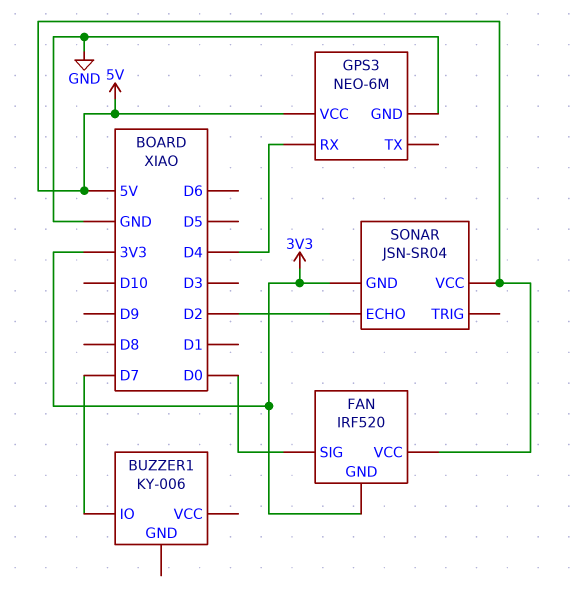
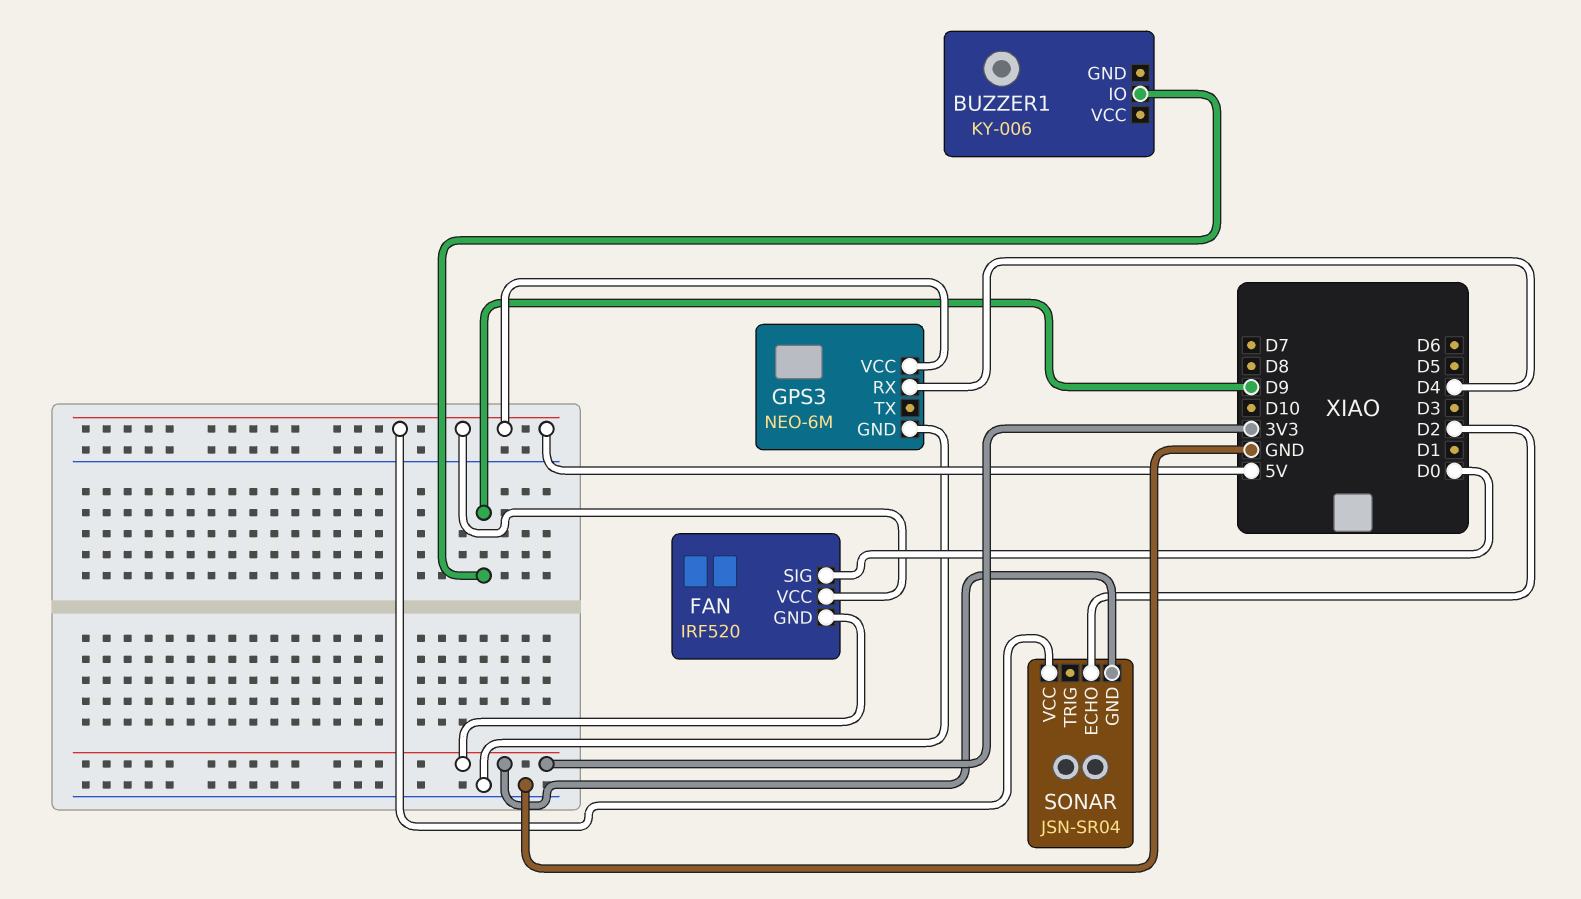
BUZZER1 pin IO: D7 -> D9

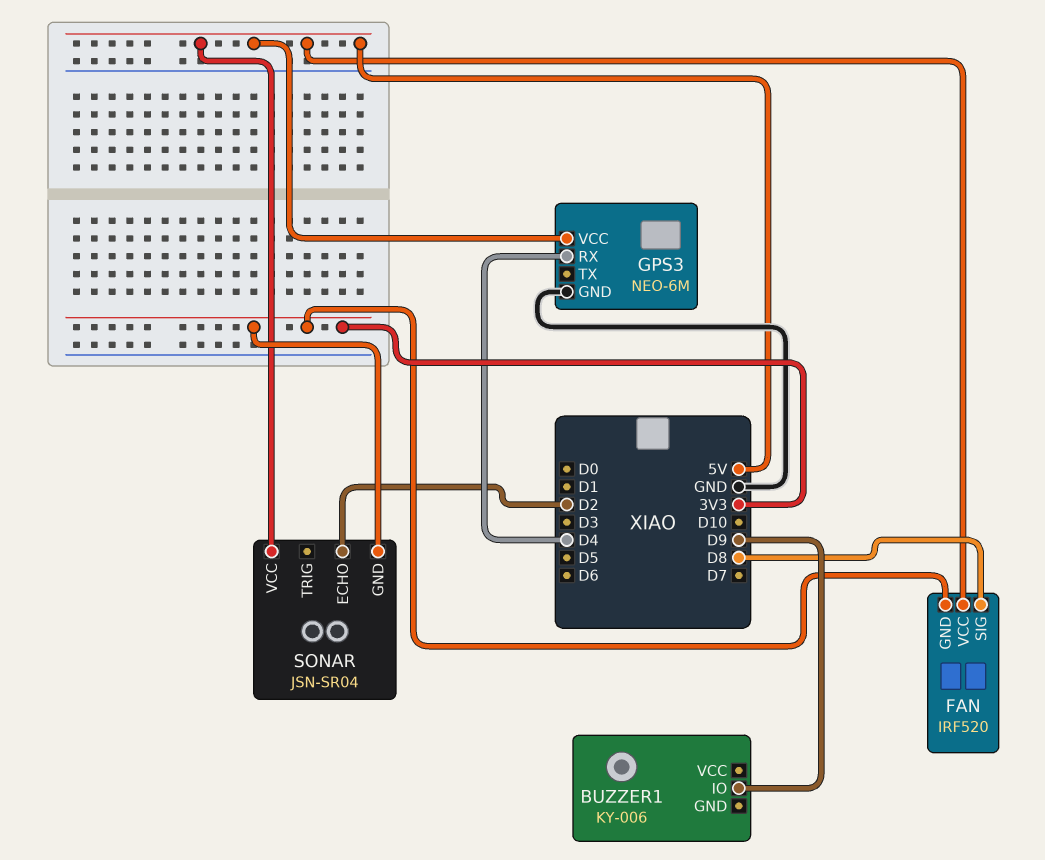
FAN pin SIG: D0 -> D8

